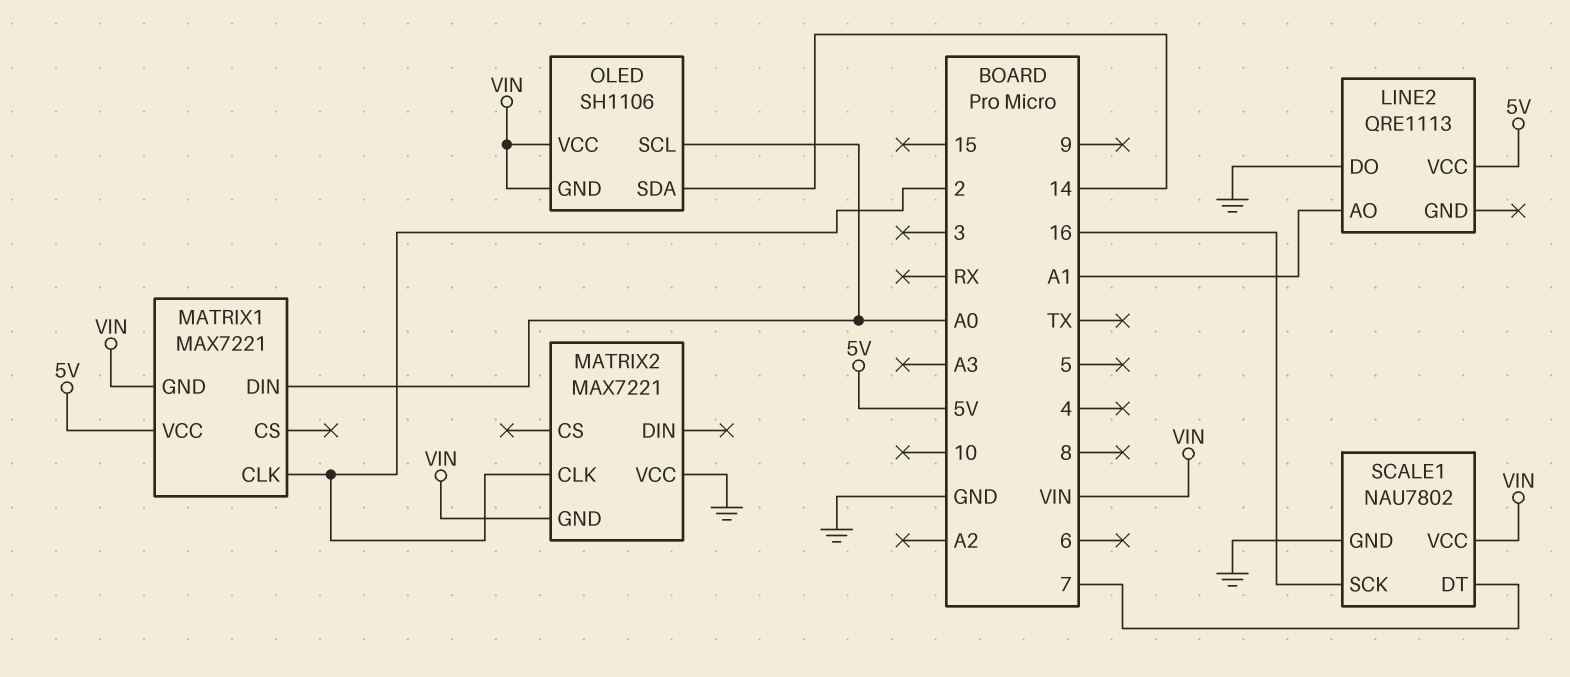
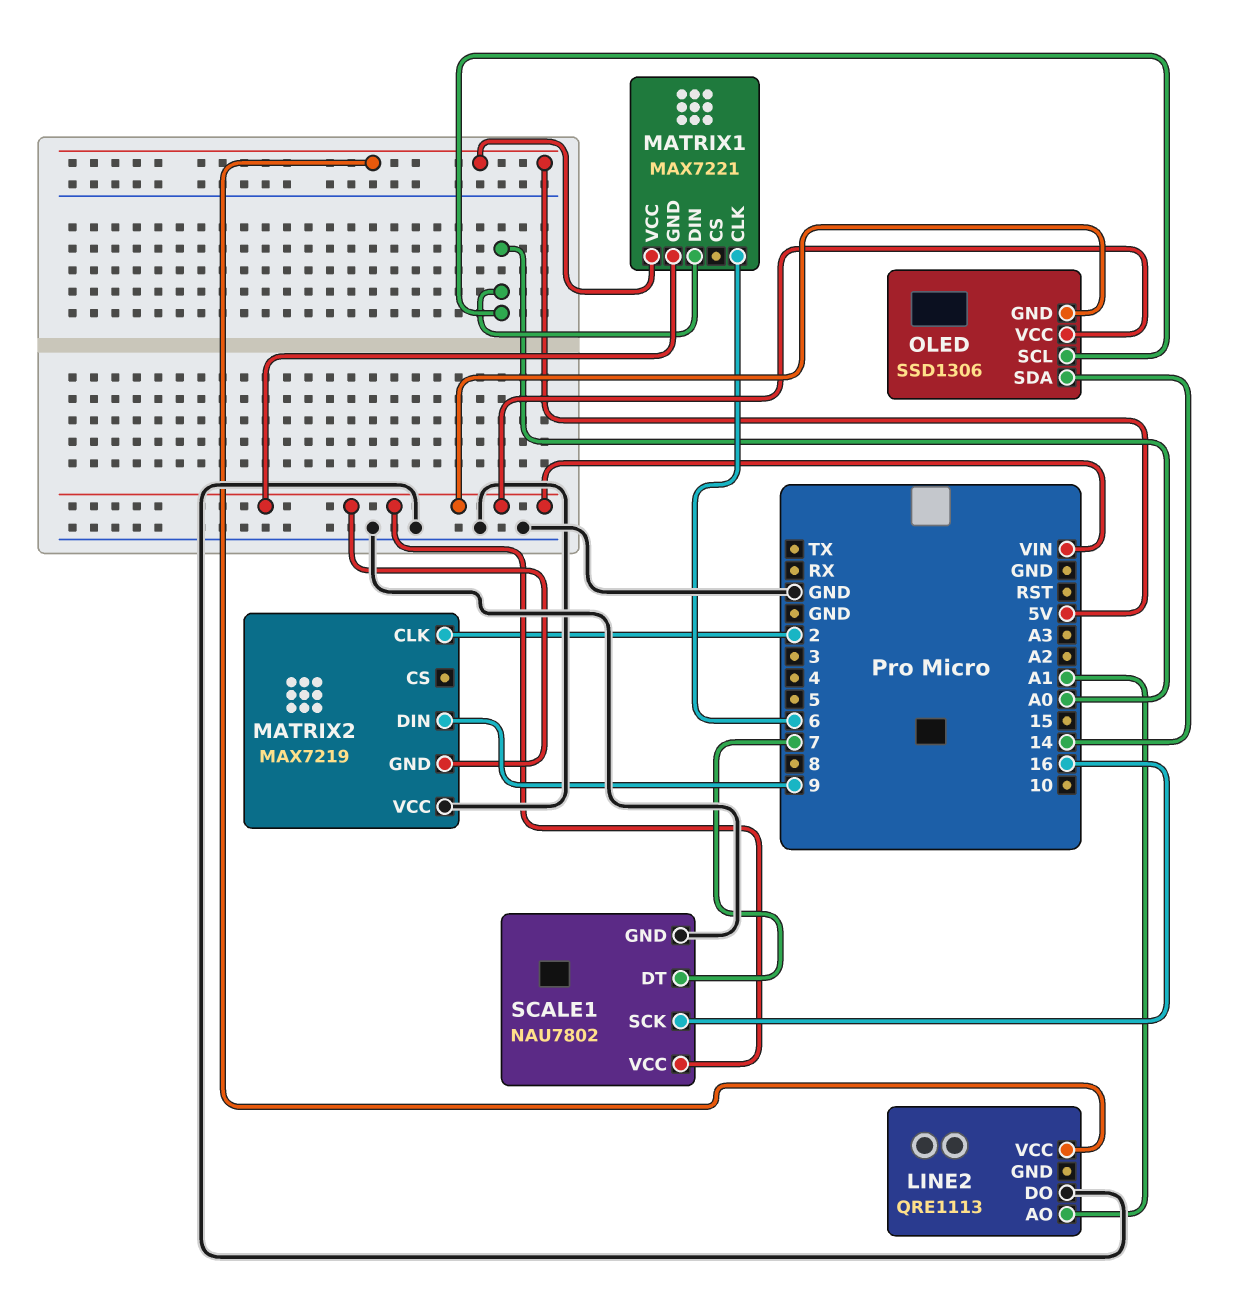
MATRIX1 pin CLK: 2 -> 6
MATRIX2: MAX7221 -> MAX7219
MATRIX2 pin DIN: none -> 9
OLED: SH1106 -> SSD1306

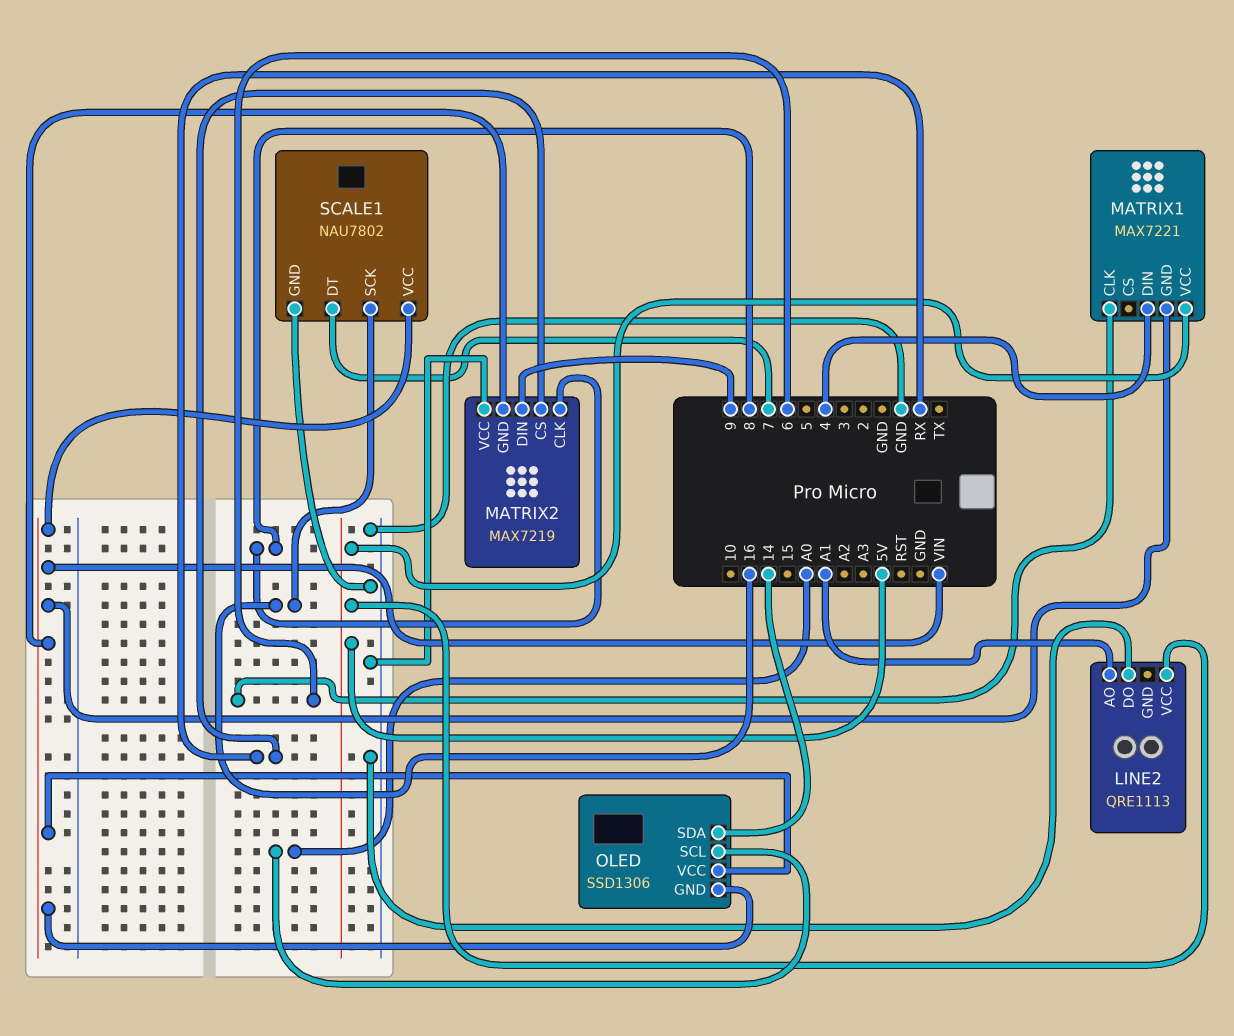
MATRIX1 pin DIN: A0 -> 4
MATRIX2 pin CLK: 2 -> 8
MATRIX2 pin CS: none -> RX

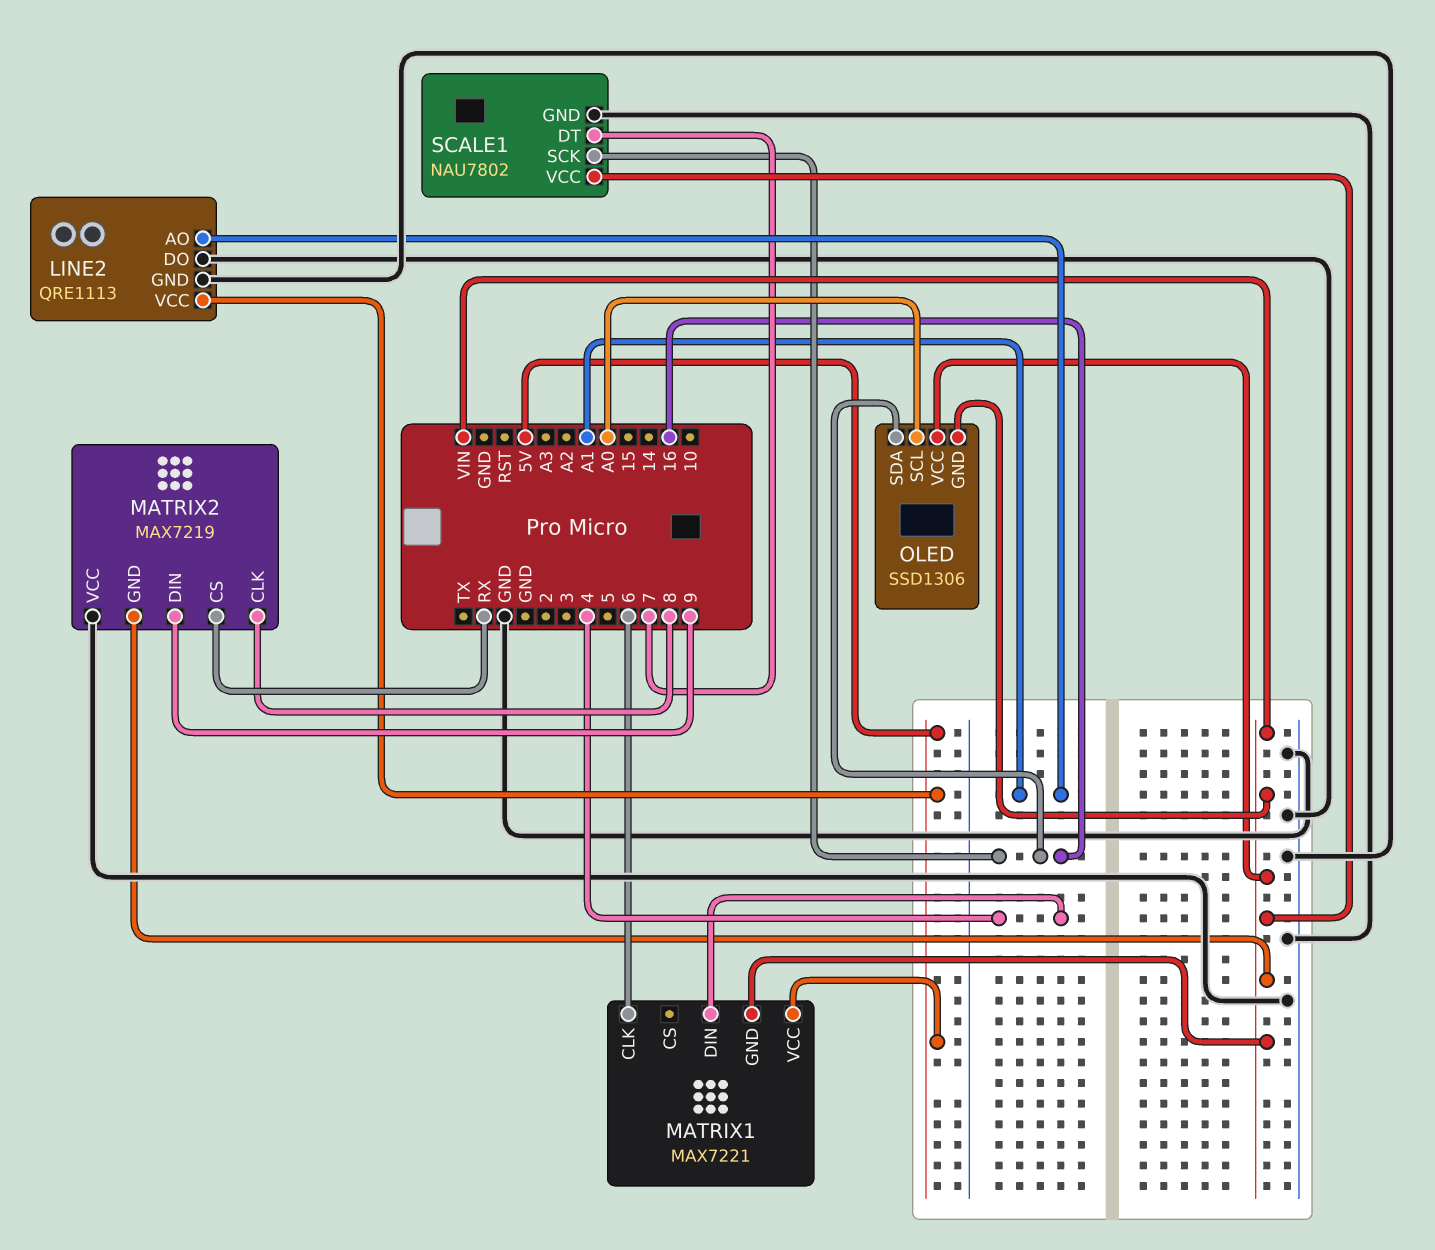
LINE2 pin GND: none -> GND
OLED pin SDA: 14 -> 16

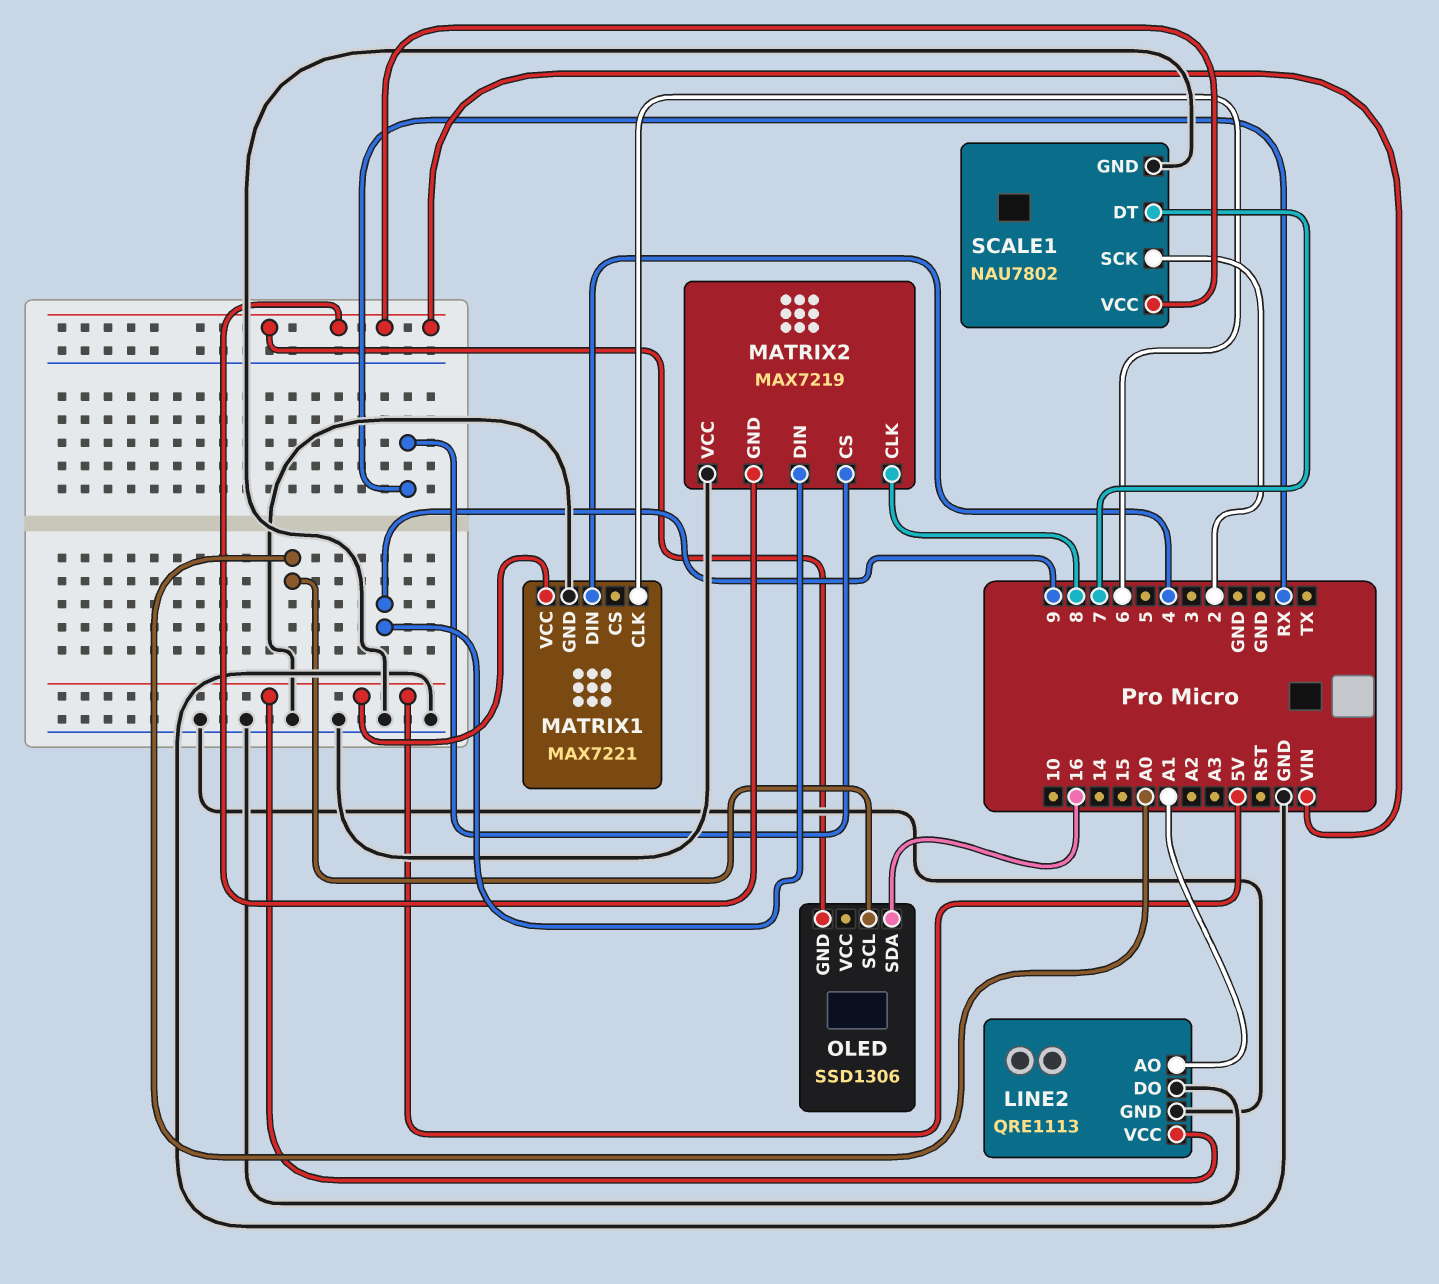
MATRIX1 pin GND: VIN -> GND
OLED pin VCC: VIN -> none
SCALE1 pin SCK: 16 -> 2

